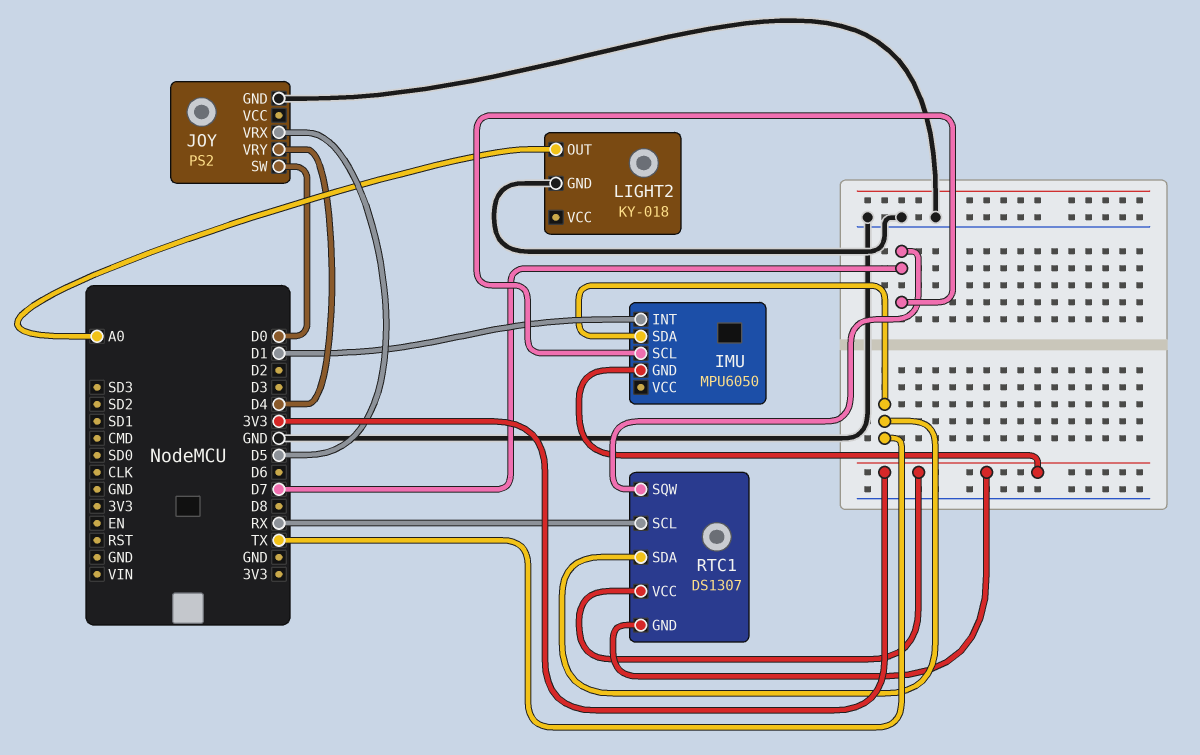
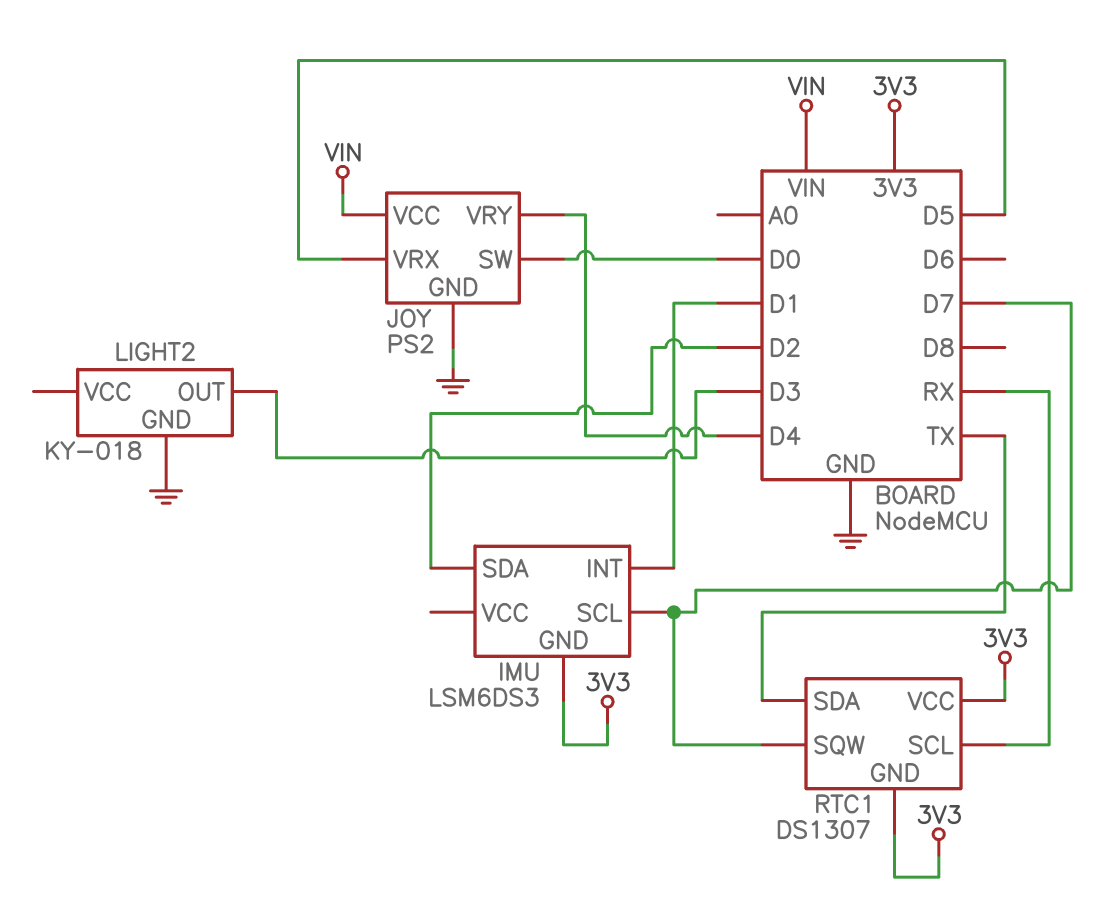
IMU: MPU6050 -> LSM6DS3
IMU pin SDA: TX -> D2
JOY pin VCC: none -> VIN
LIGHT2 pin OUT: A0 -> D3

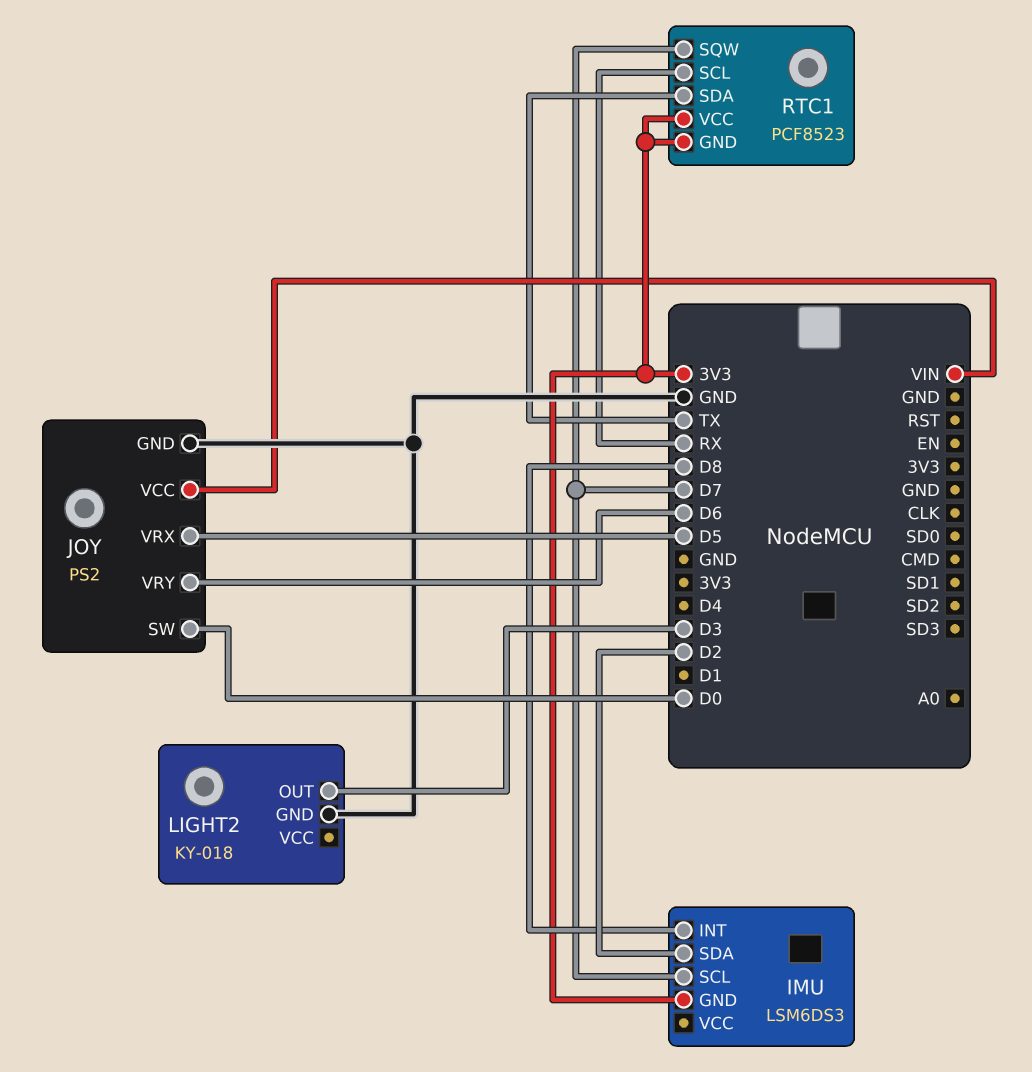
IMU pin INT: D1 -> D8
JOY pin VRY: D4 -> D6
RTC1: DS1307 -> PCF8523

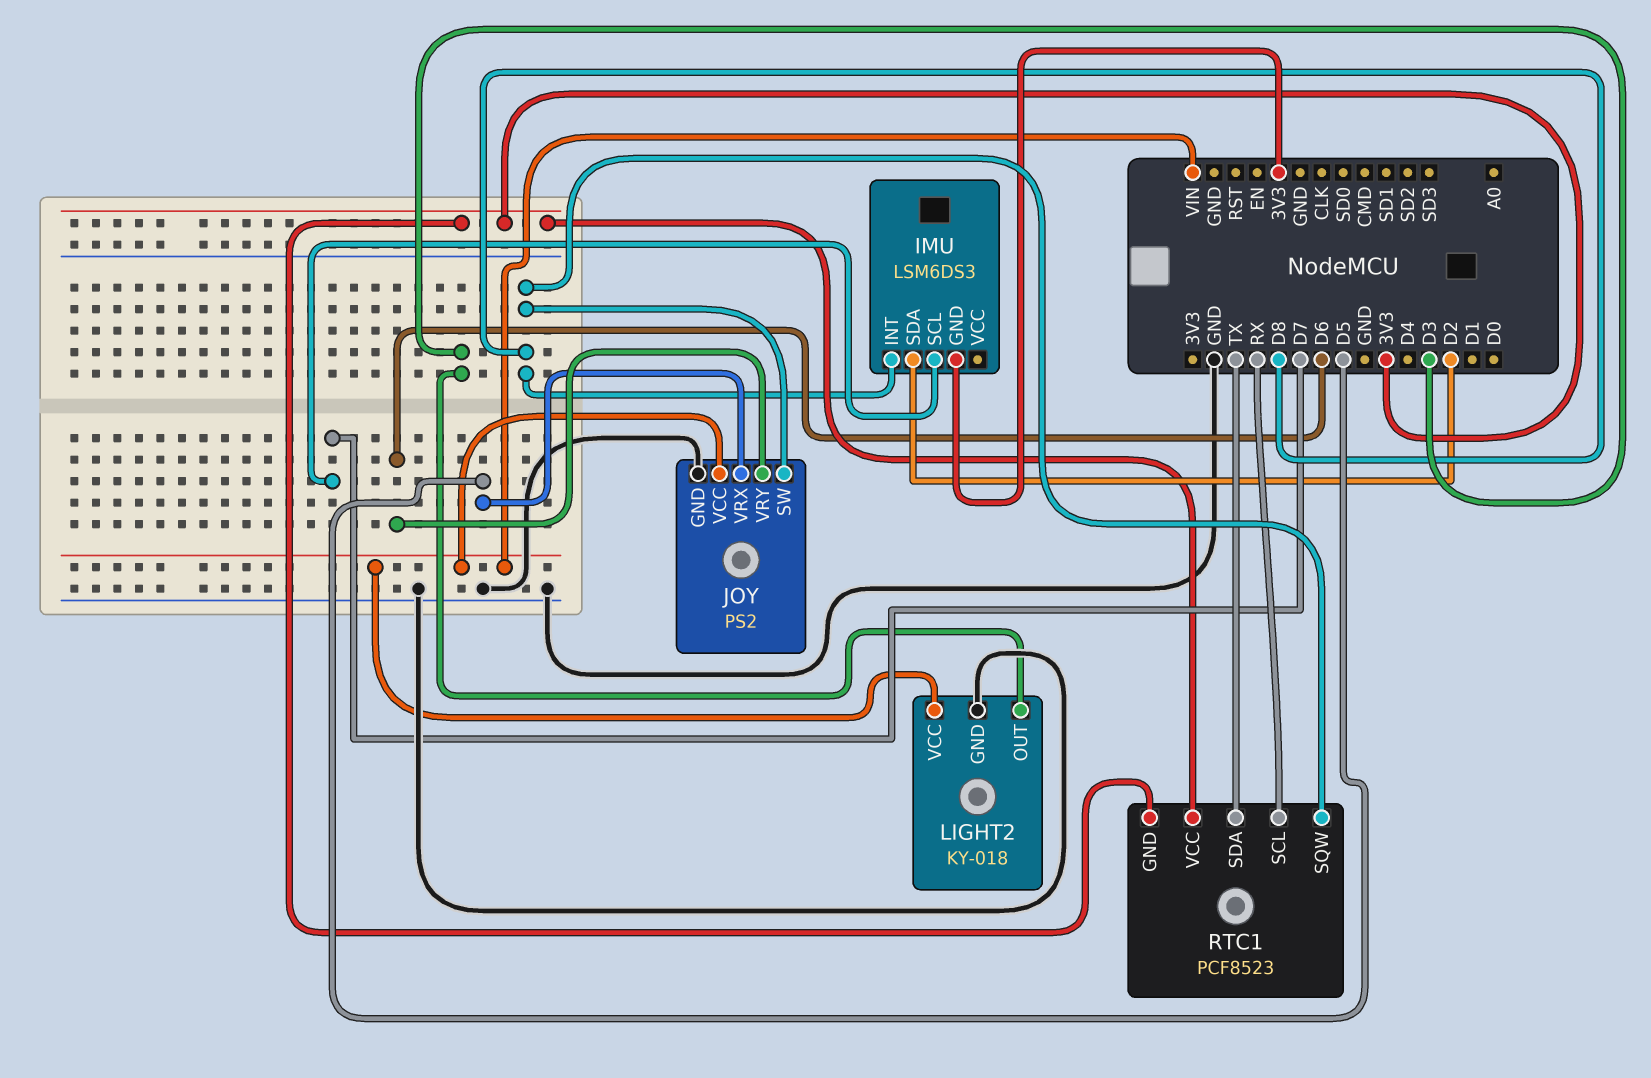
JOY pin SW: D0 -> D8
LIGHT2 pin VCC: none -> VIN
RTC1 pin SQW: D7 -> D8

